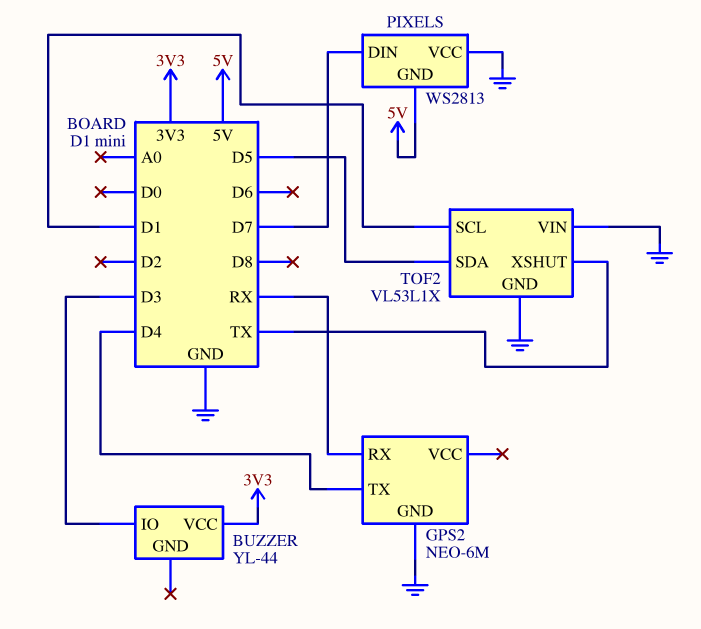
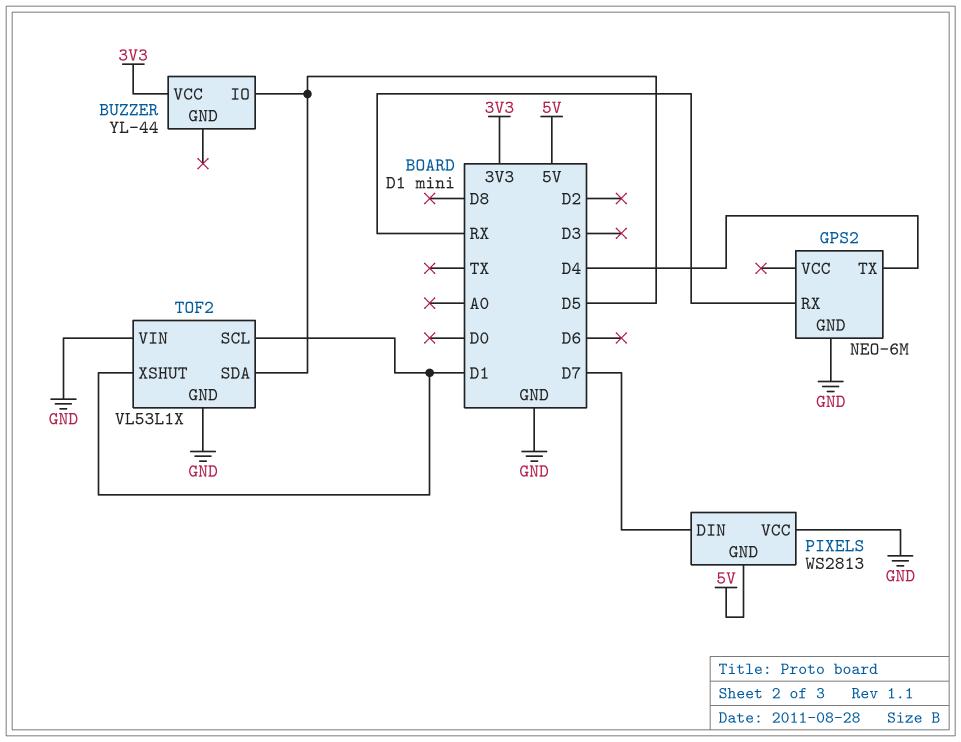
BUZZER pin IO: D3 -> D5
TOF2 pin XSHUT: TX -> D1

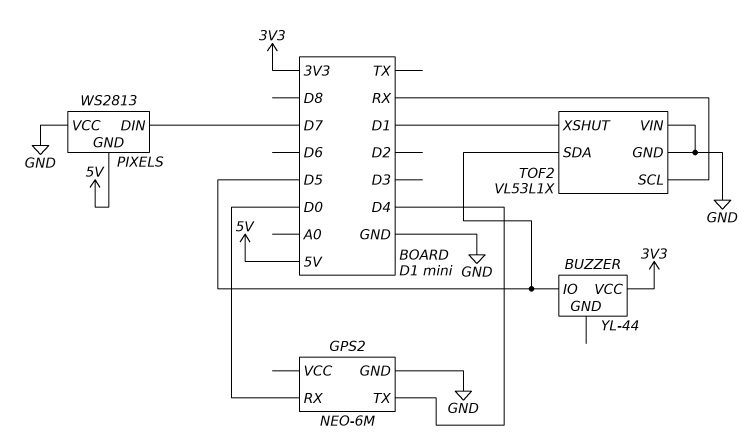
GPS2 pin RX: RX -> D0
TOF2 pin SCL: D1 -> RX

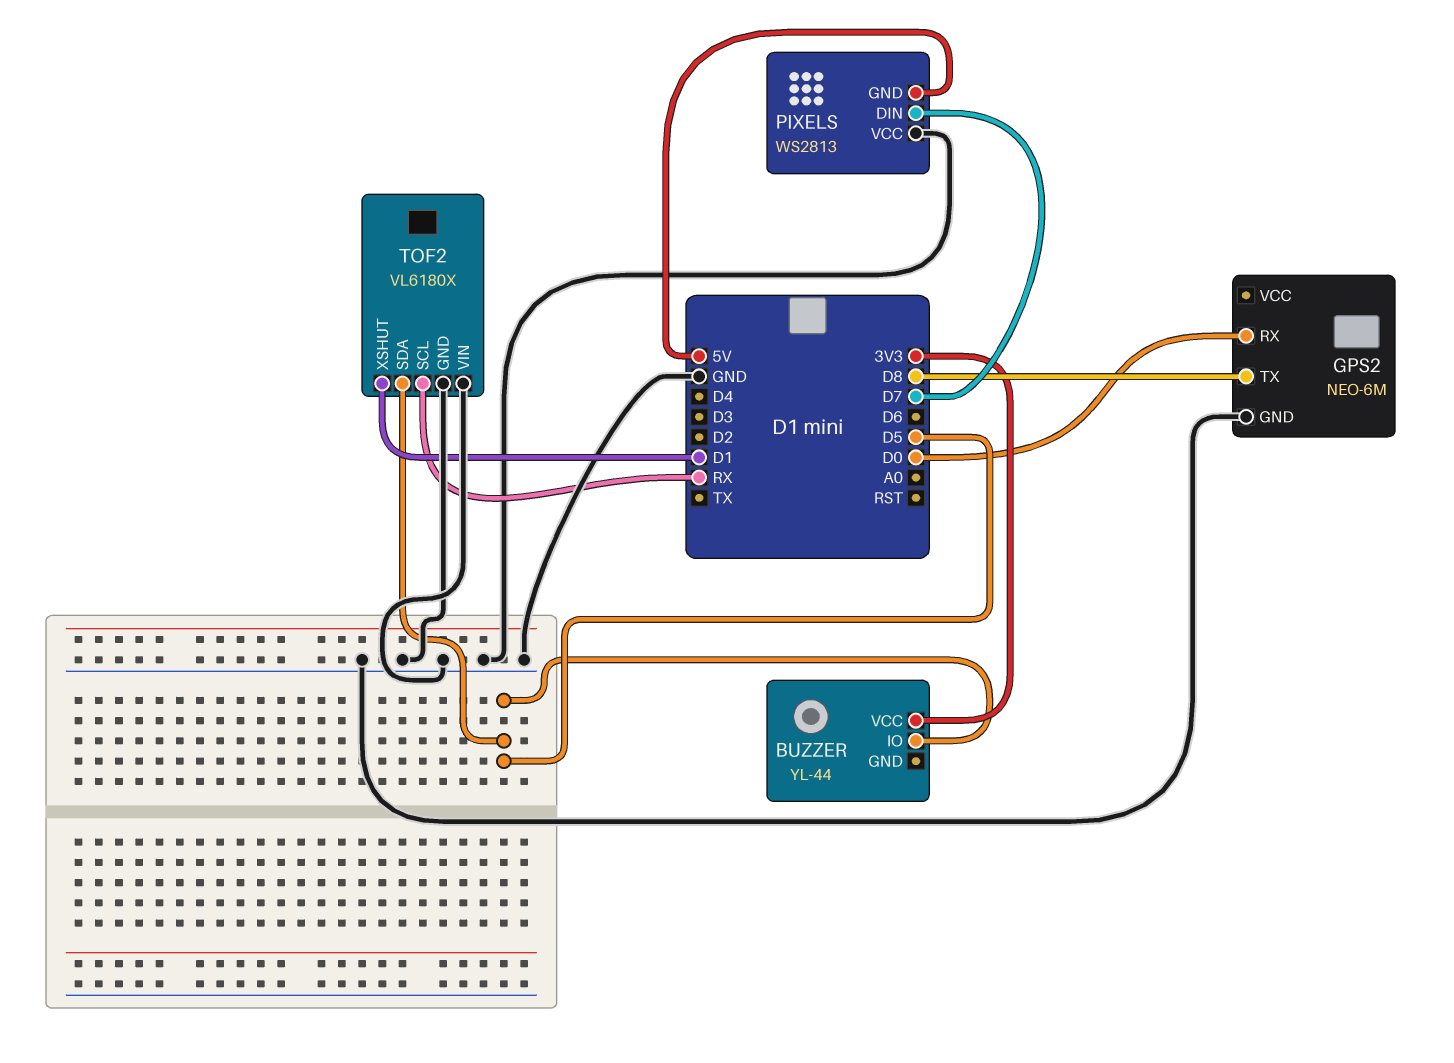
GPS2 pin TX: D4 -> D8
TOF2: VL53L1X -> VL6180X

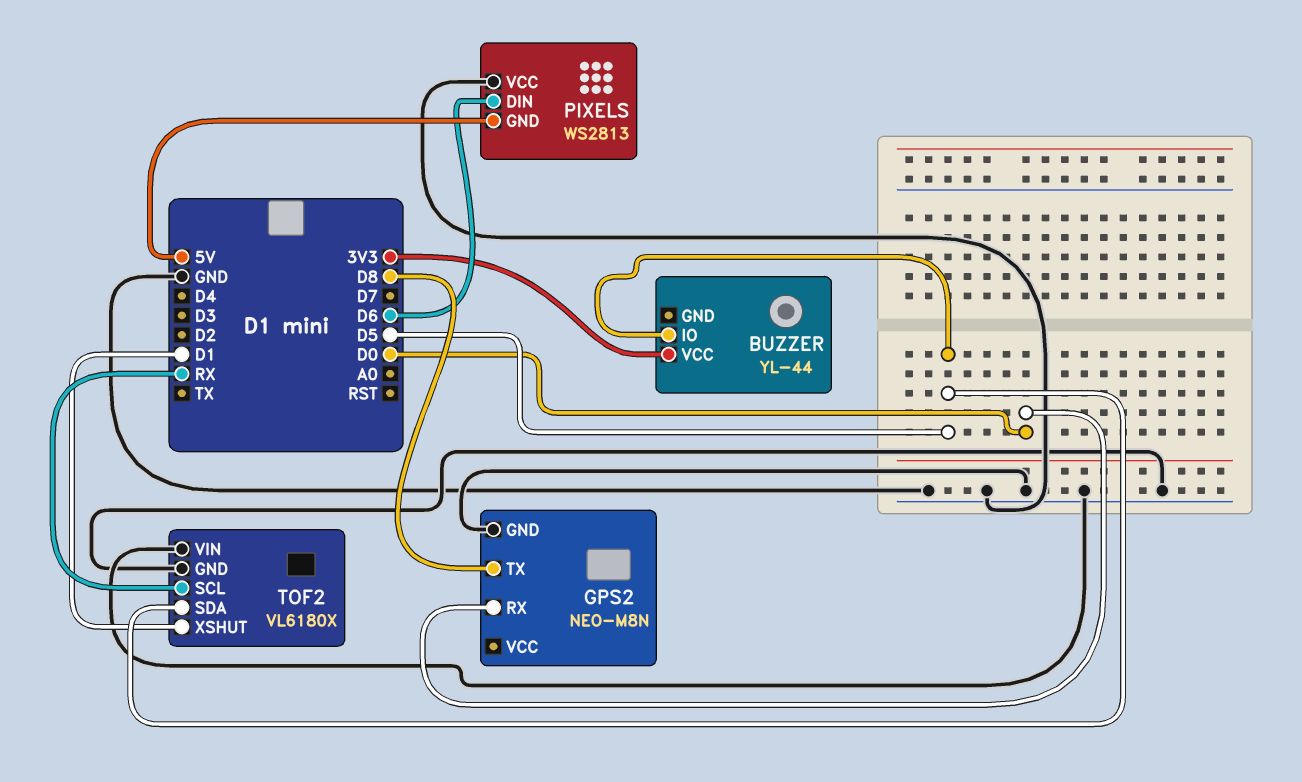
GPS2: NEO-6M -> NEO-M8N
PIXELS pin DIN: D7 -> D6

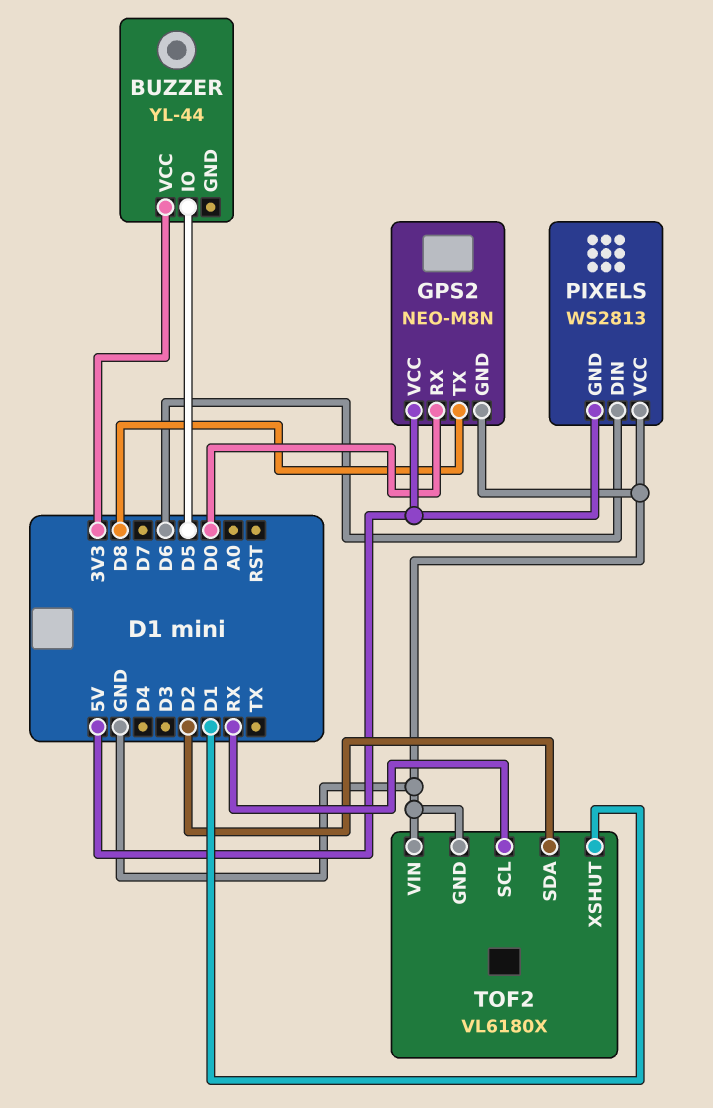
GPS2 pin VCC: none -> 5V
TOF2 pin SDA: D5 -> D2

